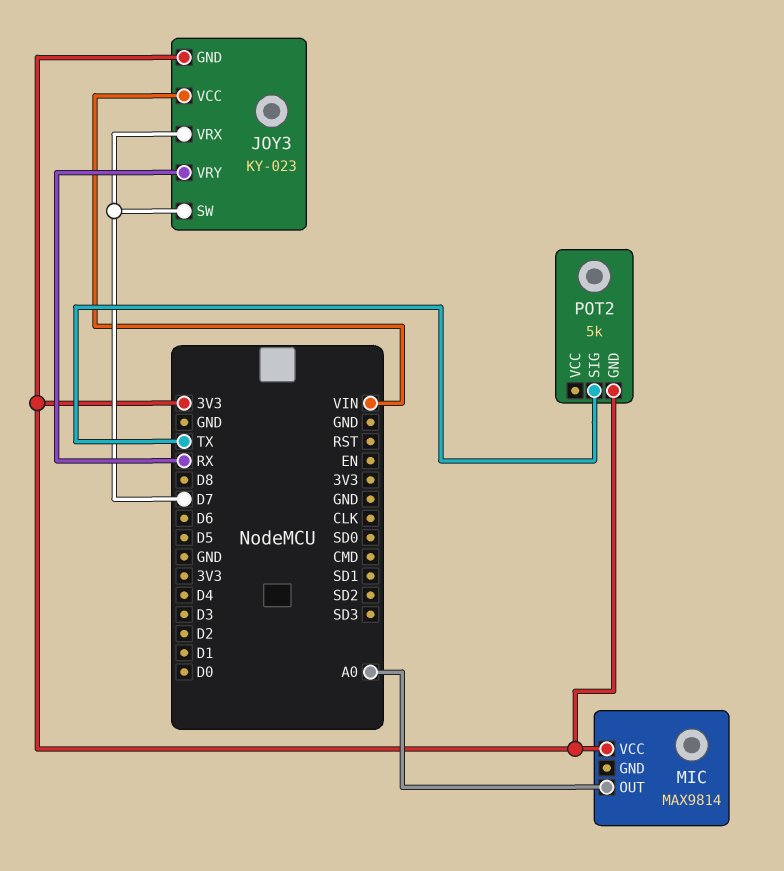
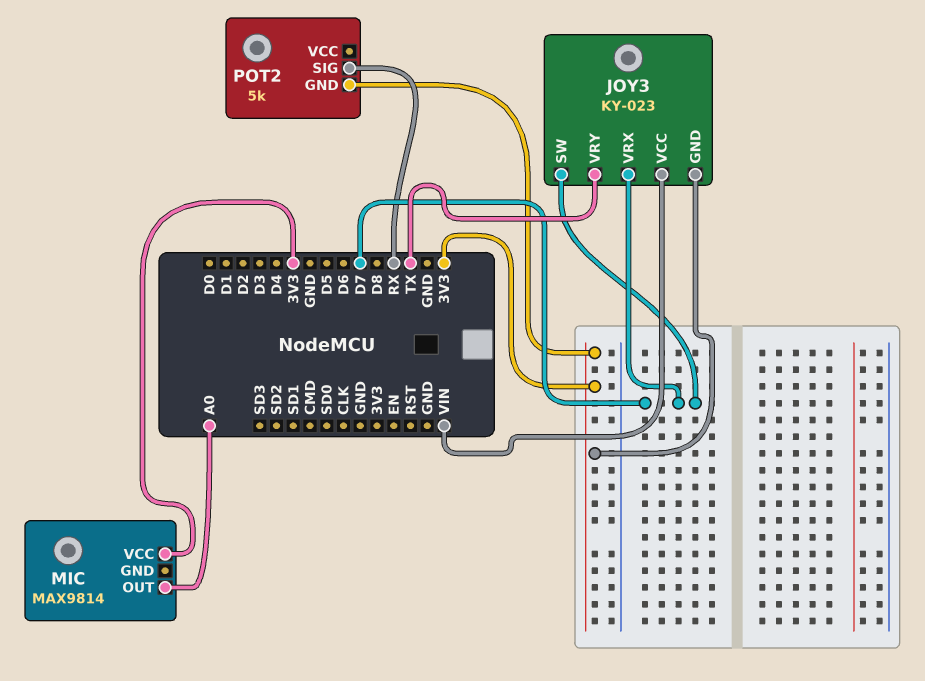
JOY3 pin VRY: RX -> TX
POT2 pin SIG: TX -> RX

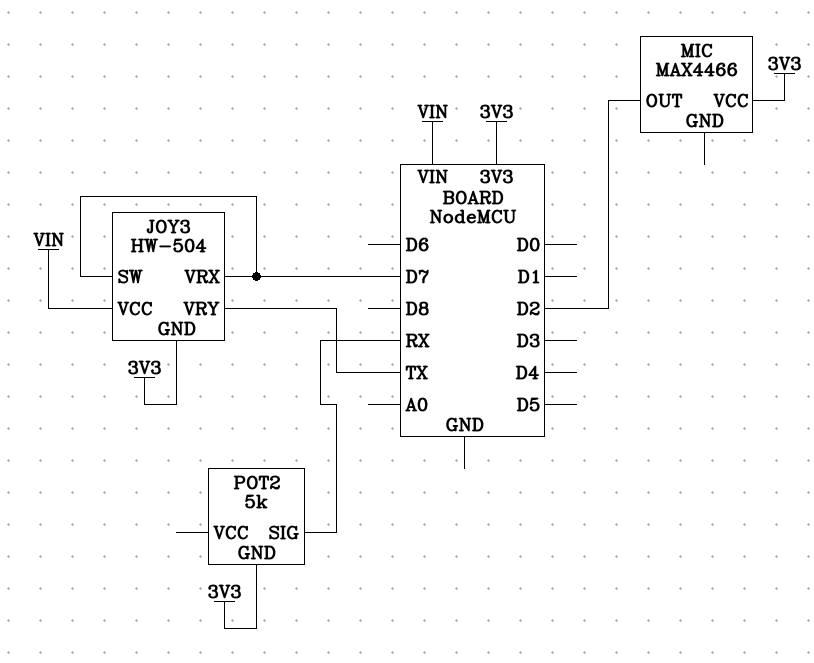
JOY3: KY-023 -> HW-504
MIC: MAX9814 -> MAX4466
MIC pin OUT: A0 -> D2

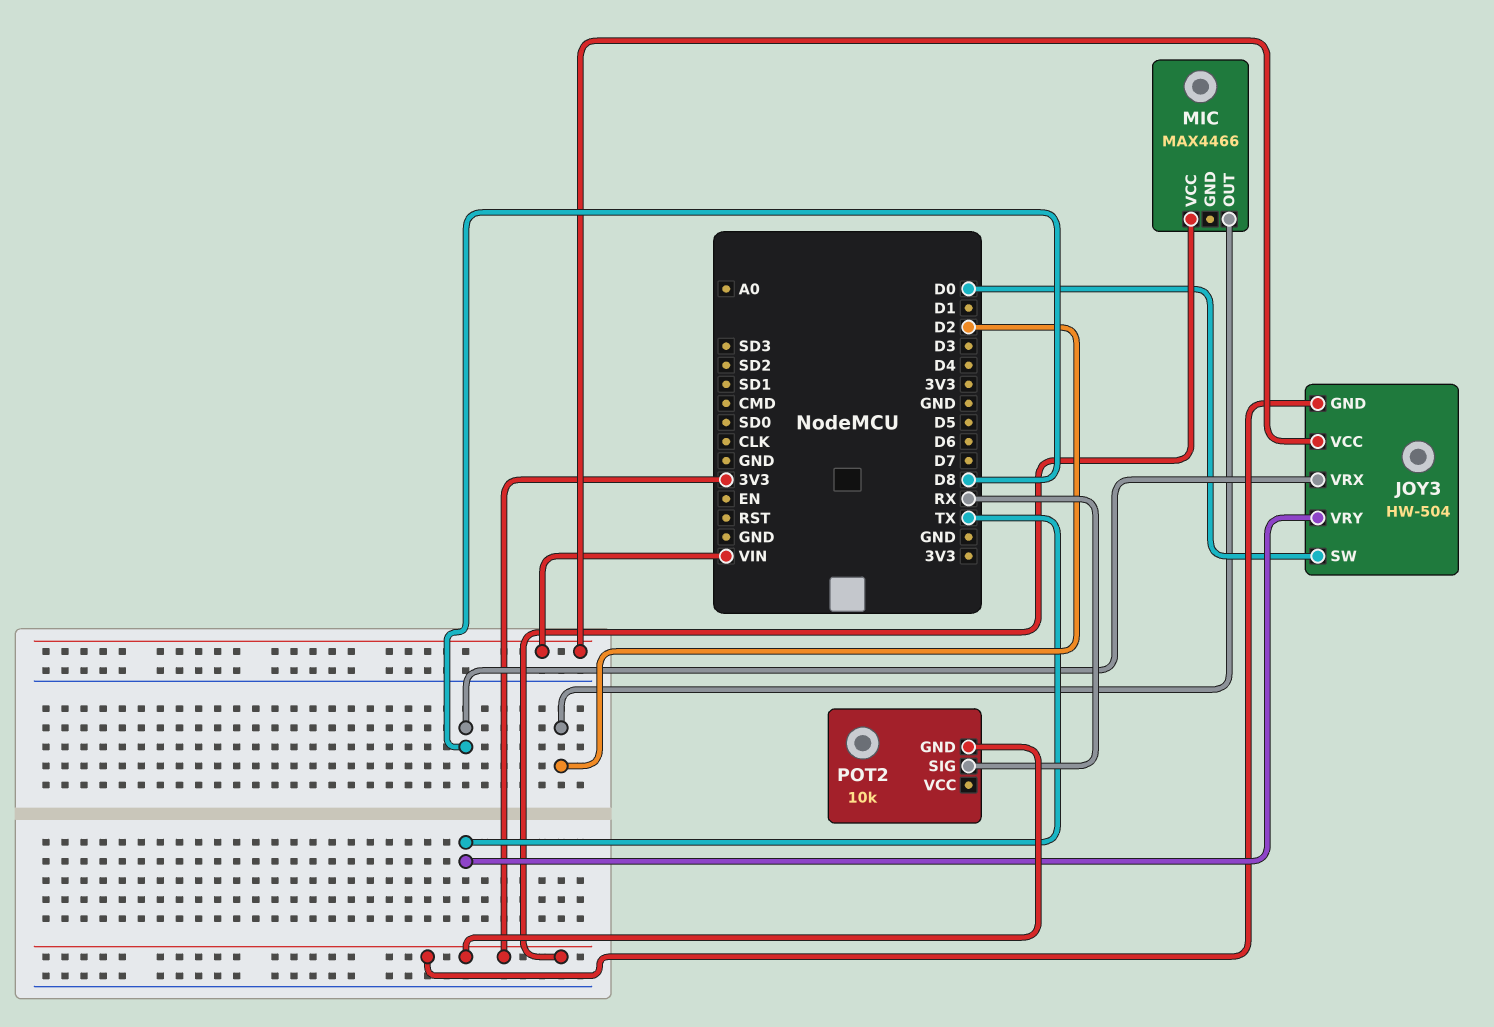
JOY3 pin SW: D7 -> D0
JOY3 pin VRX: D7 -> D8
POT2: 5k -> 10k

